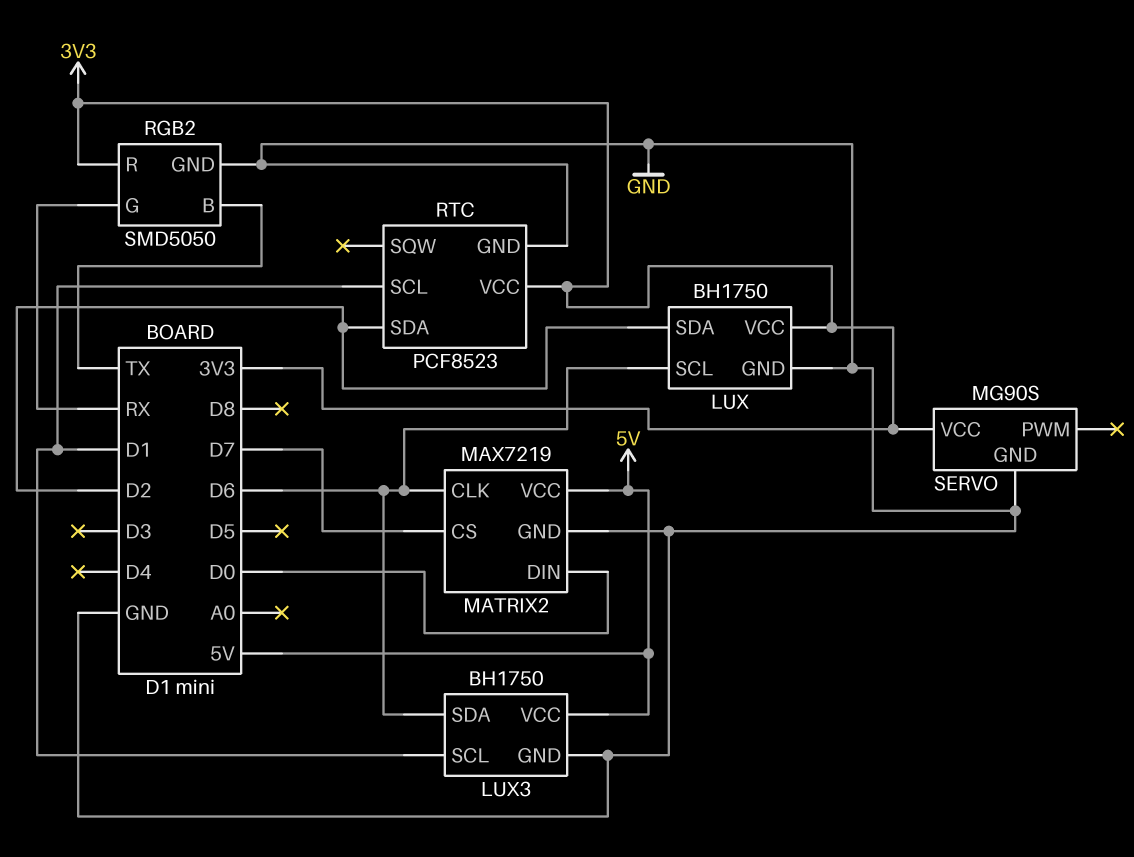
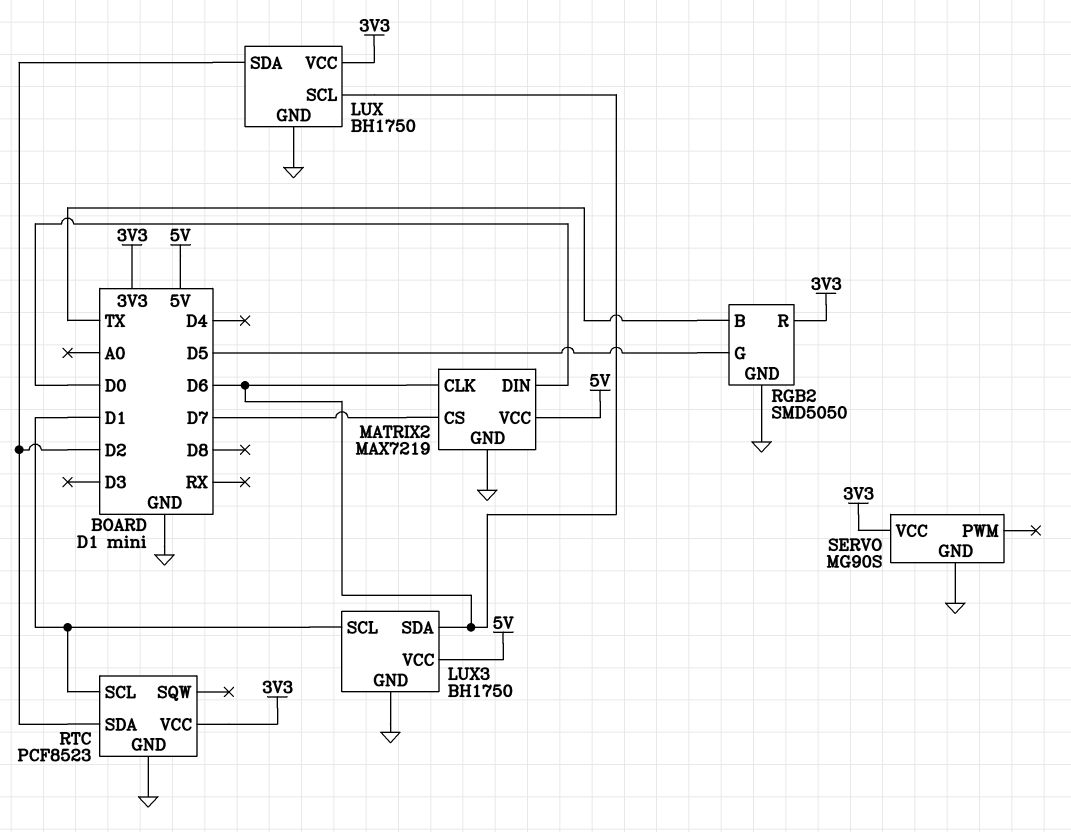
RGB2 pin G: RX -> D5

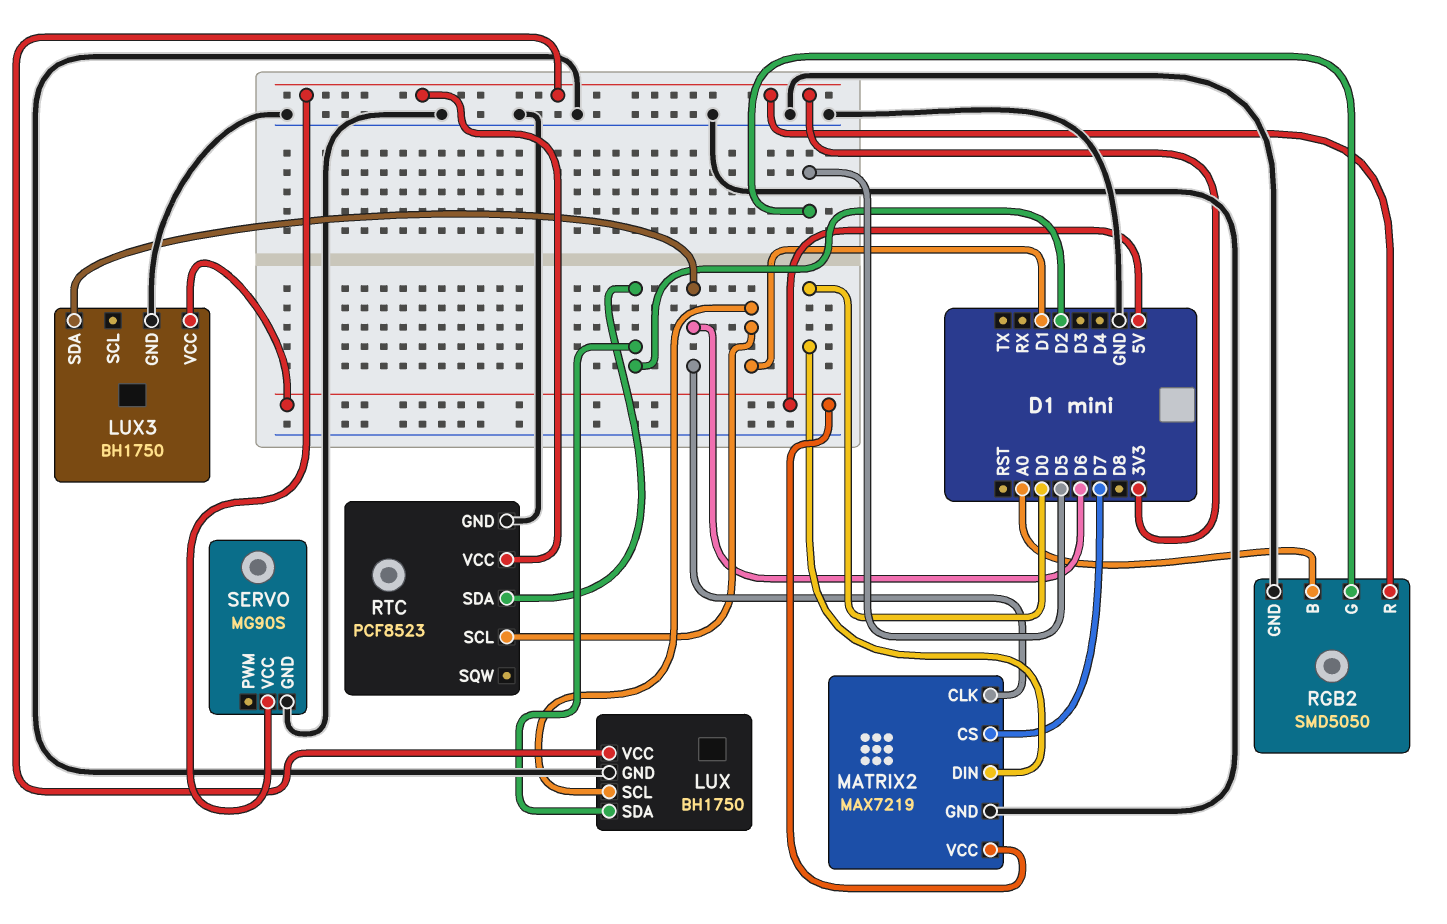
LUX pin SCL: D6 -> D1
LUX3 pin SCL: D1 -> none
RGB2 pin B: TX -> A0

